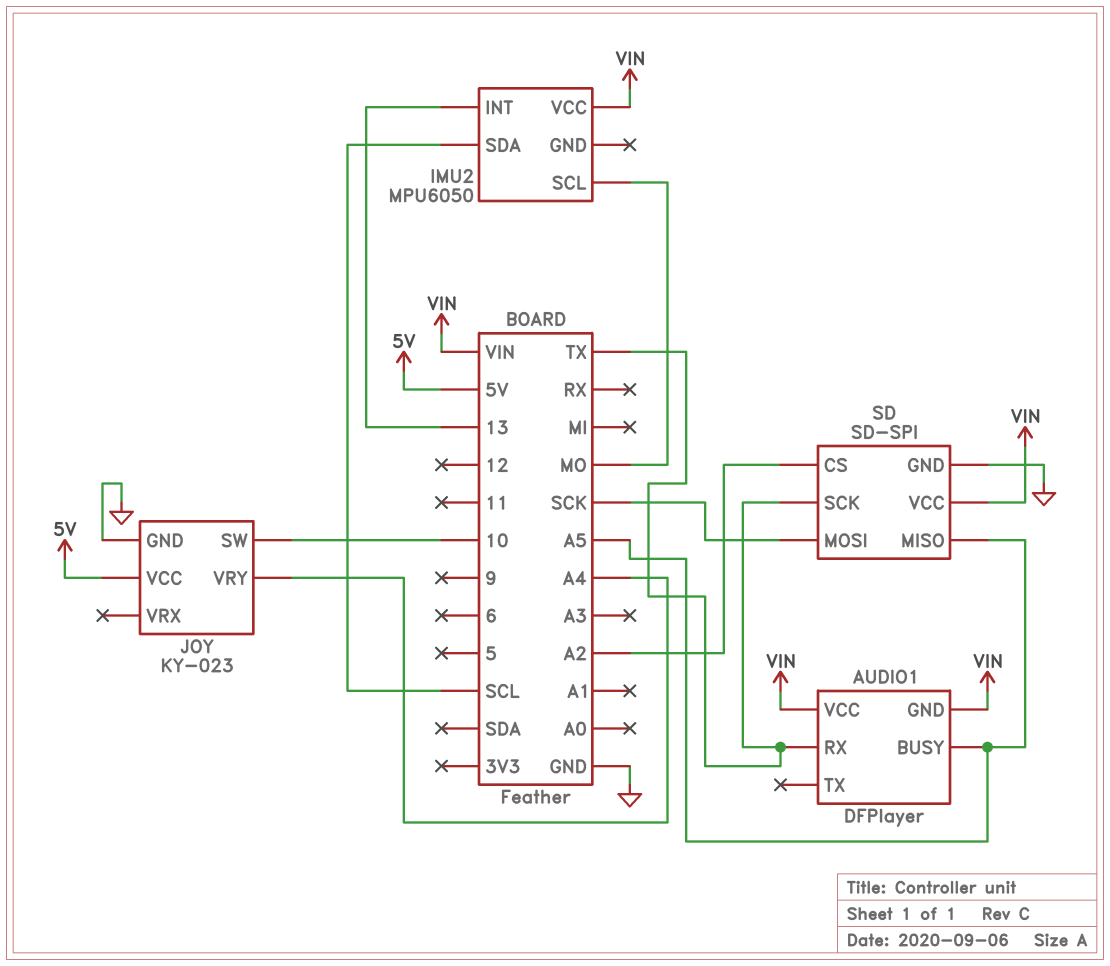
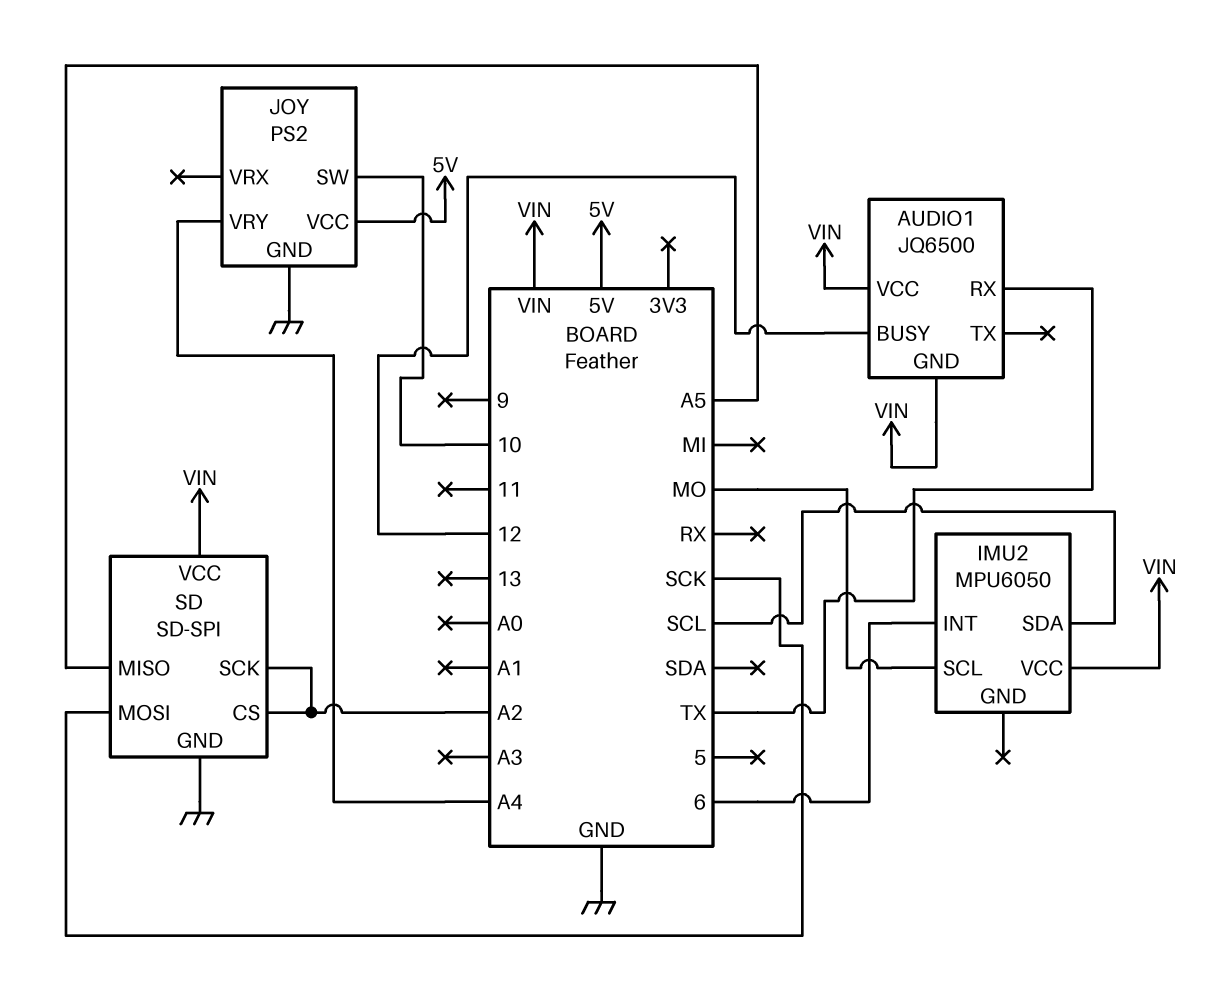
AUDIO1: DFPlayer -> JQ6500
AUDIO1 pin BUSY: A5 -> 12
IMU2 pin INT: 13 -> 6
JOY: KY-023 -> PS2
SD pin SCK: TX -> A2

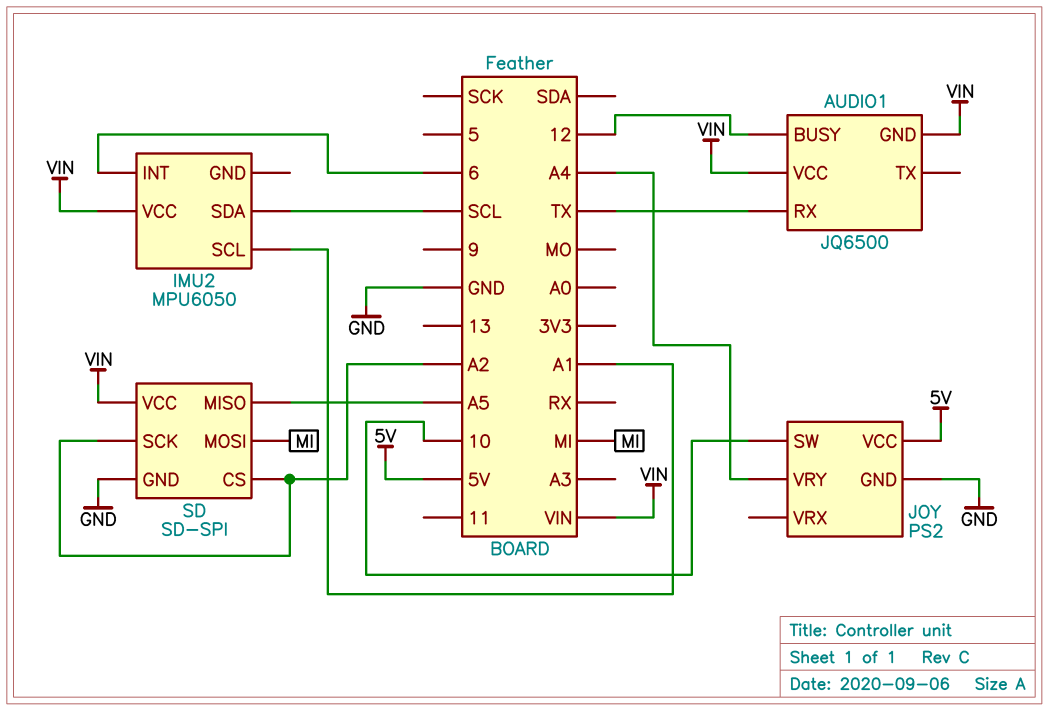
IMU2 pin SCL: MO -> A1
SD pin MOSI: SCK -> MI

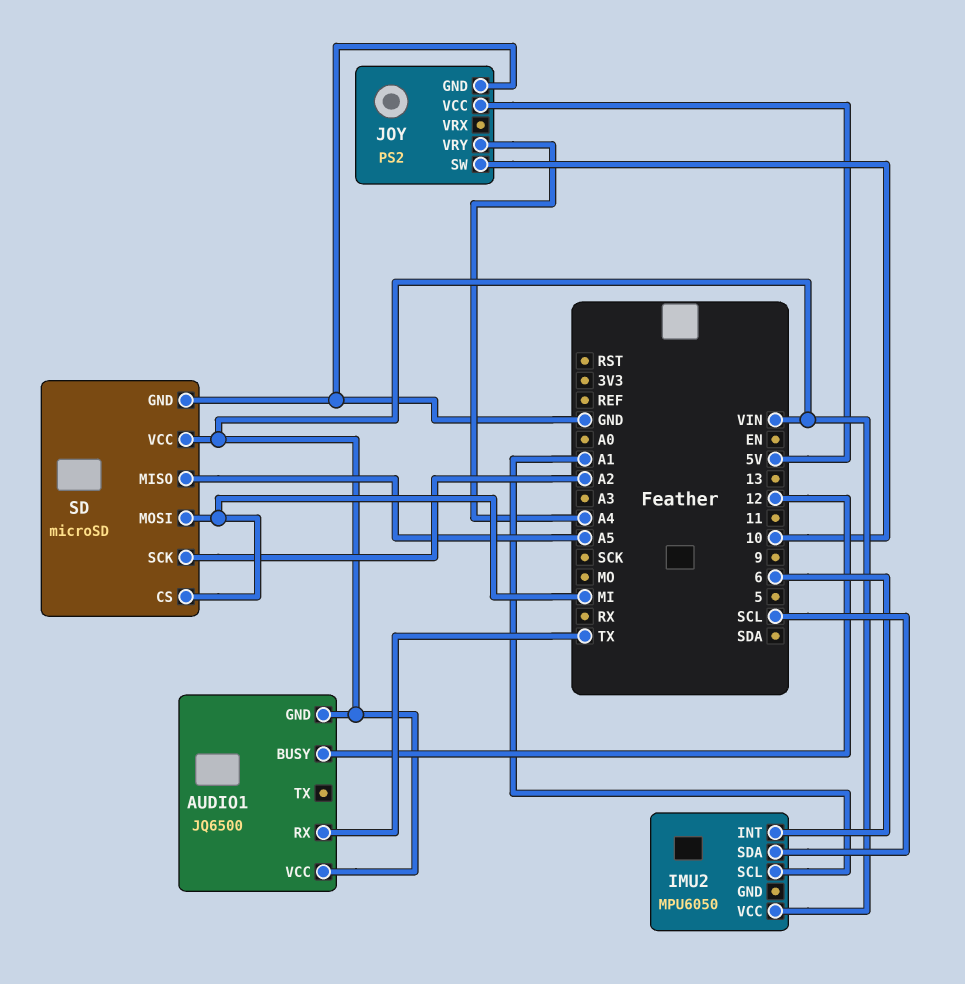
SD: SD-SPI -> microSD
SD pin CS: A2 -> MI

